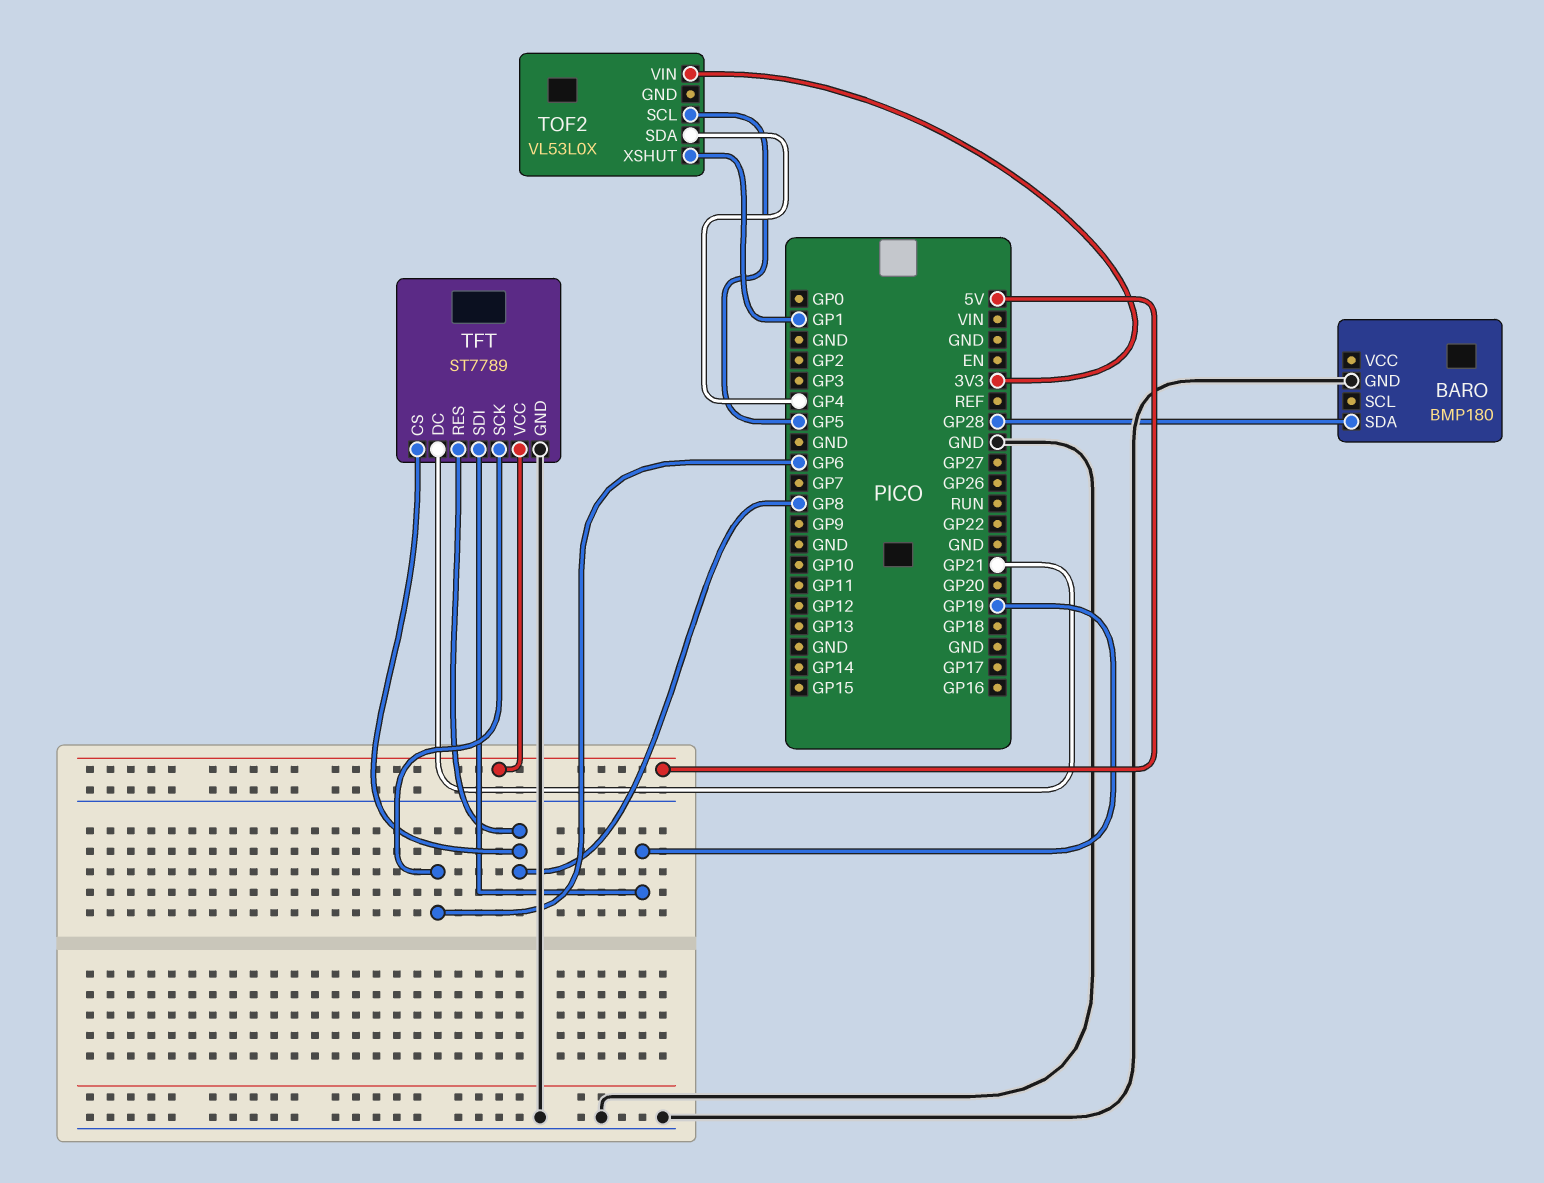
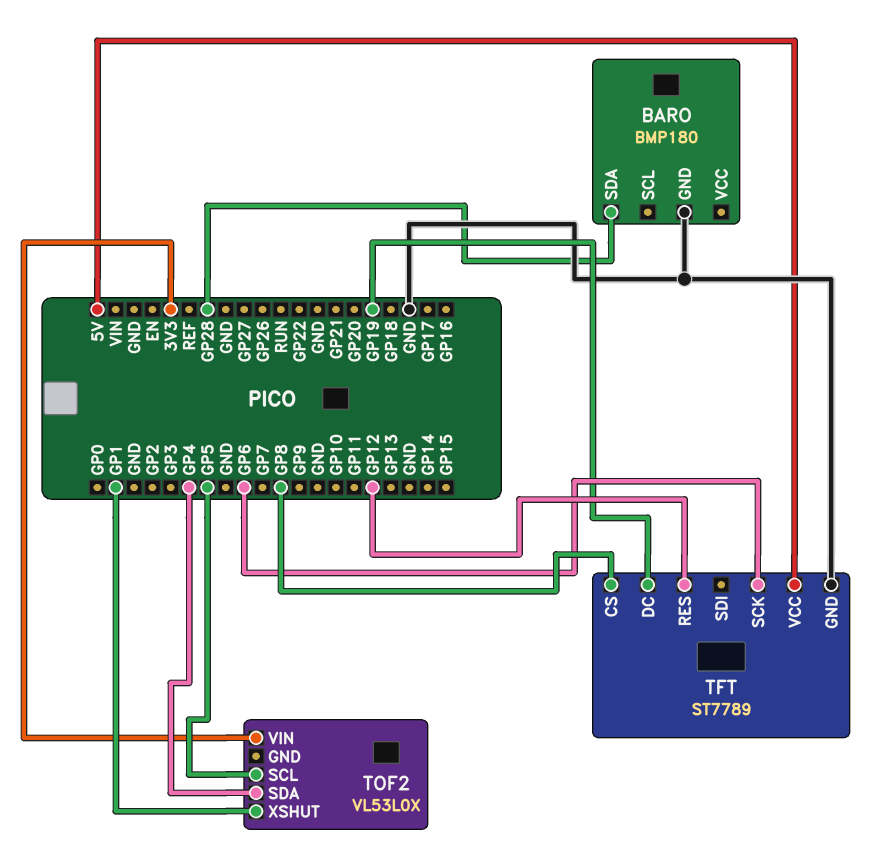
TFT pin DC: GP21 -> GP19
TFT pin RES: GP8 -> GP12
TFT pin SDI: GP19 -> none

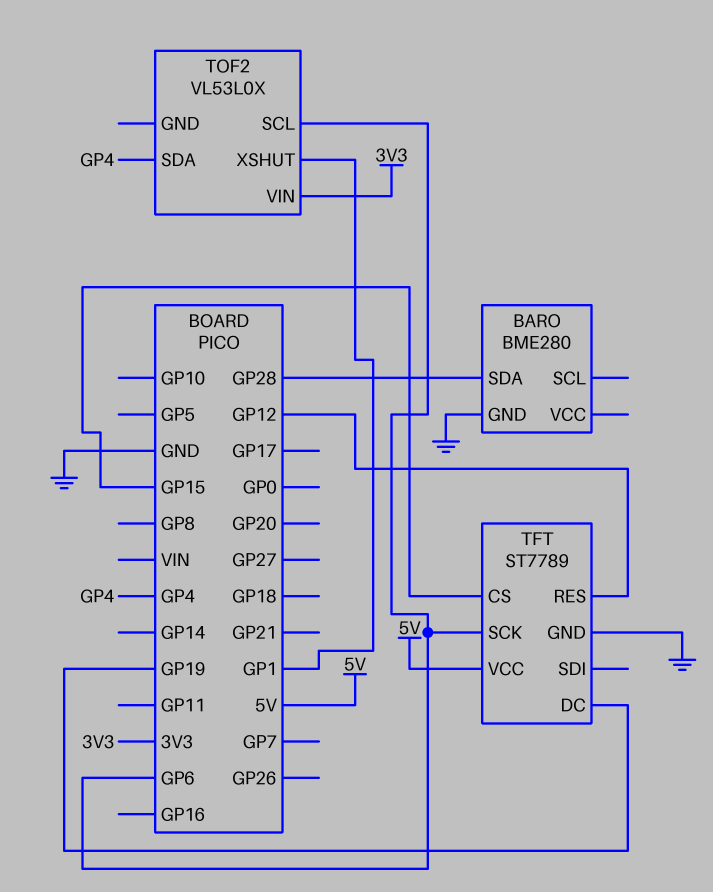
BARO: BMP180 -> BME280
TFT pin CS: GP8 -> GP15
TOF2 pin SCL: GP5 -> GP6

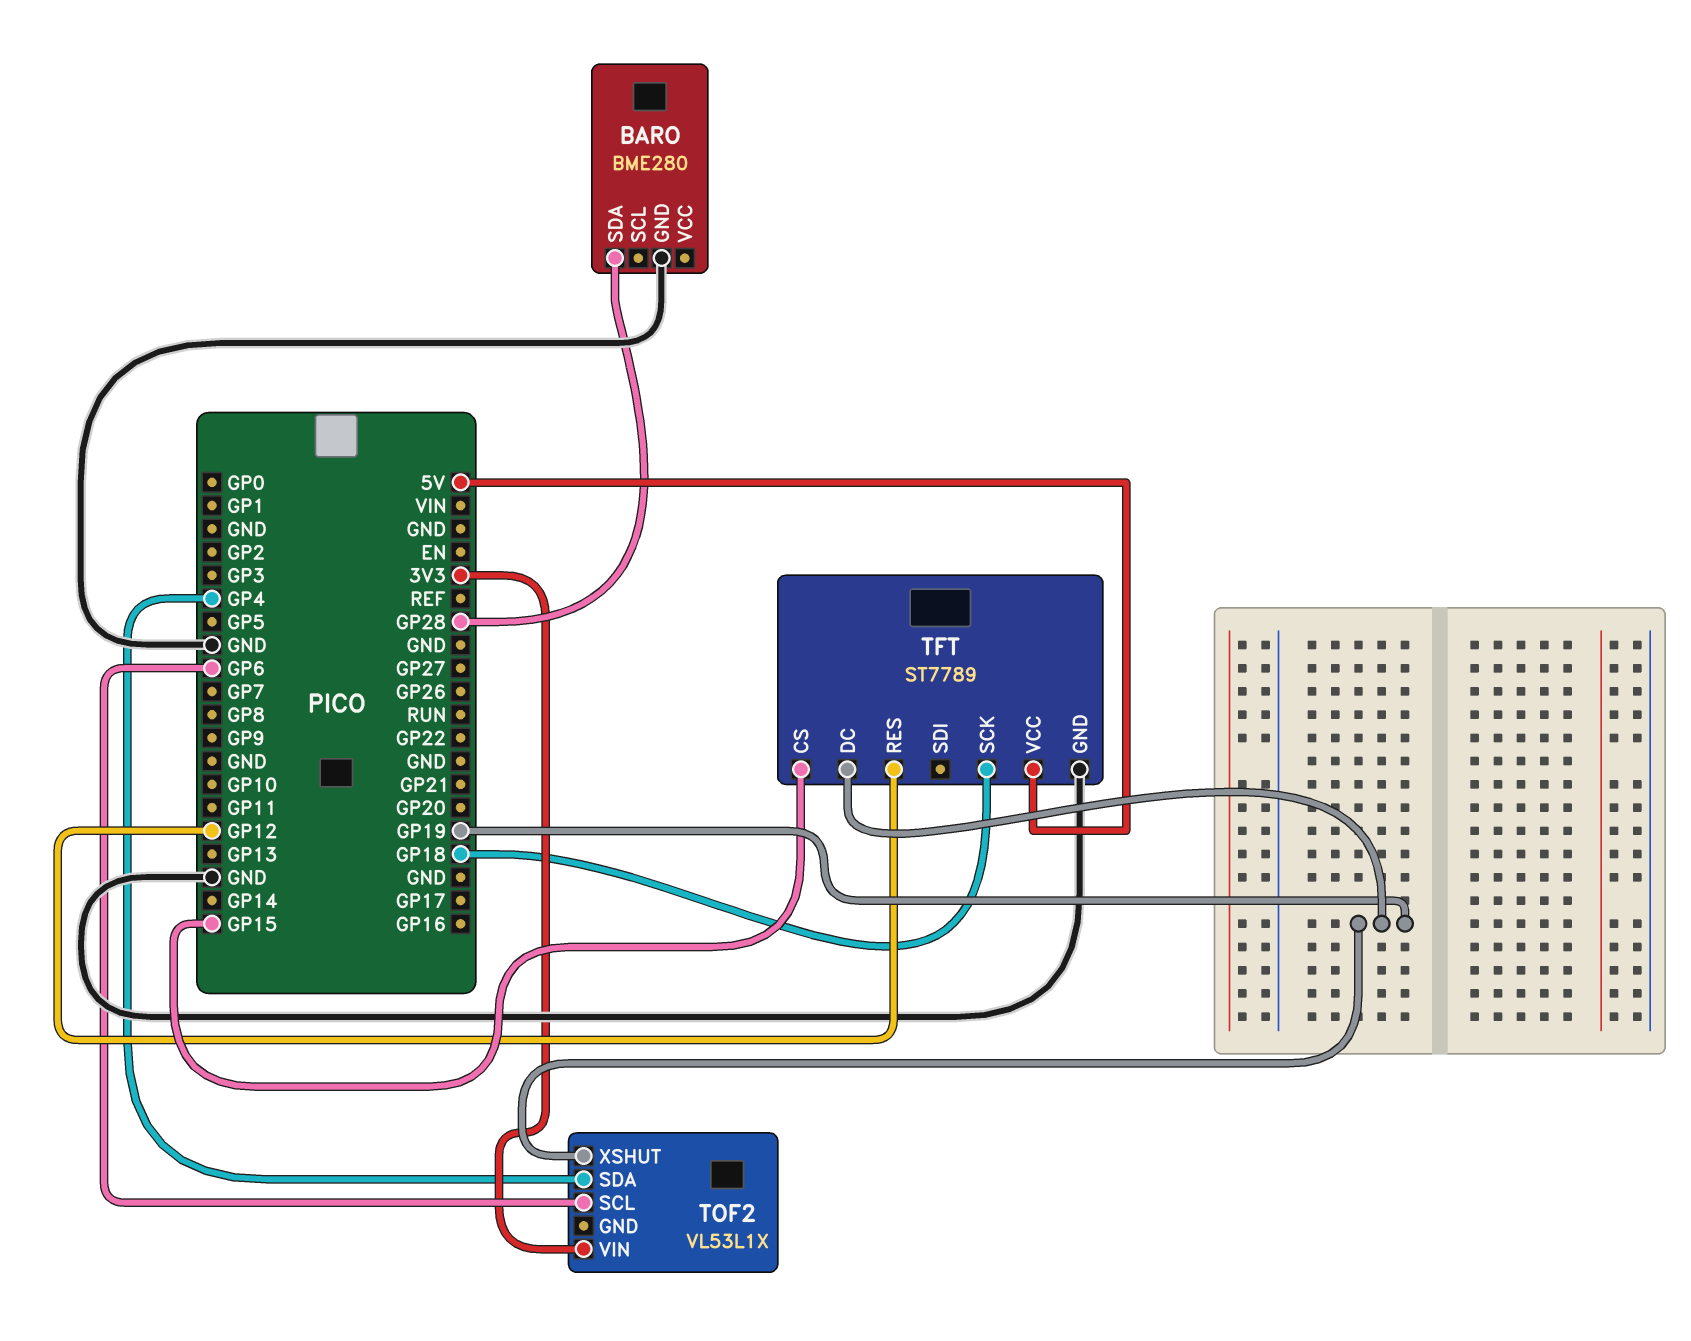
TFT pin SCK: GP6 -> GP18
TOF2: VL53L0X -> VL53L1X
TOF2 pin XSHUT: GP1 -> GP19

